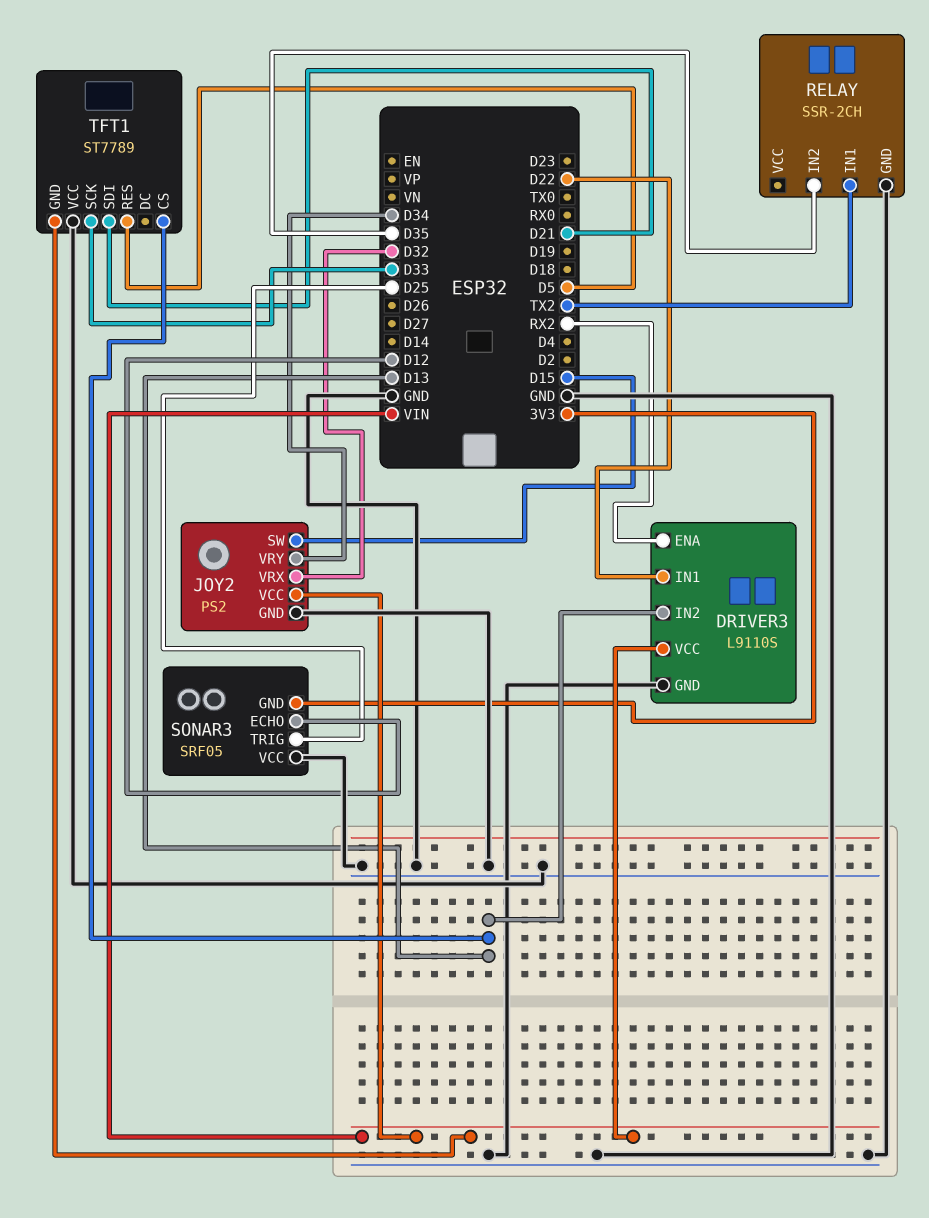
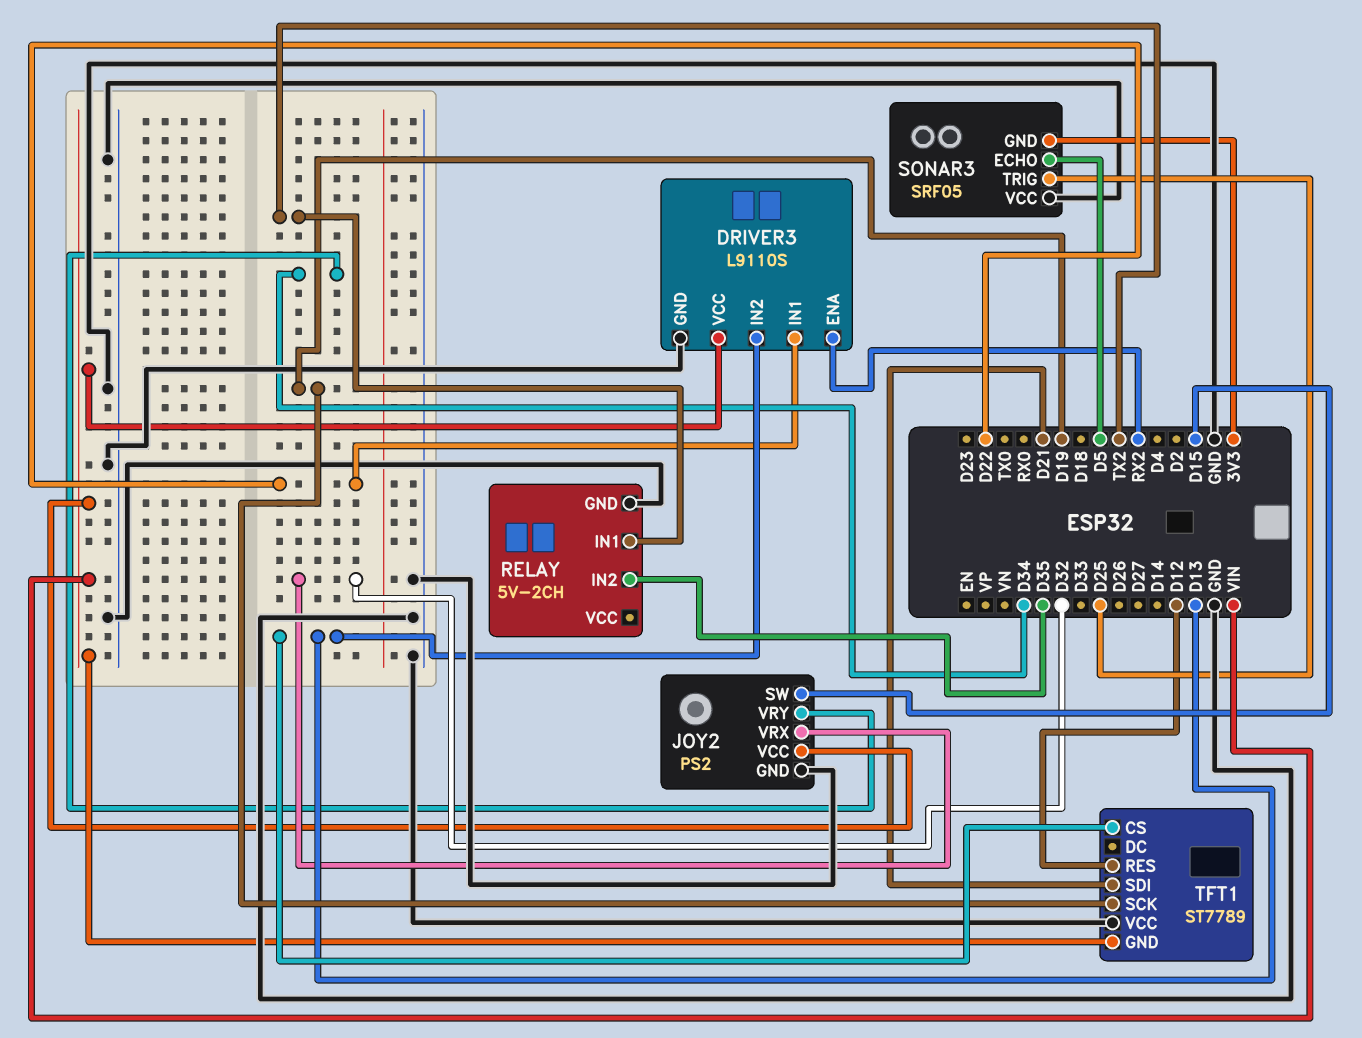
RELAY: SSR-2CH -> 5V-2CH
SONAR3 pin ECHO: D12 -> D5
TFT1 pin RES: D5 -> D12
TFT1 pin SCK: D33 -> D19

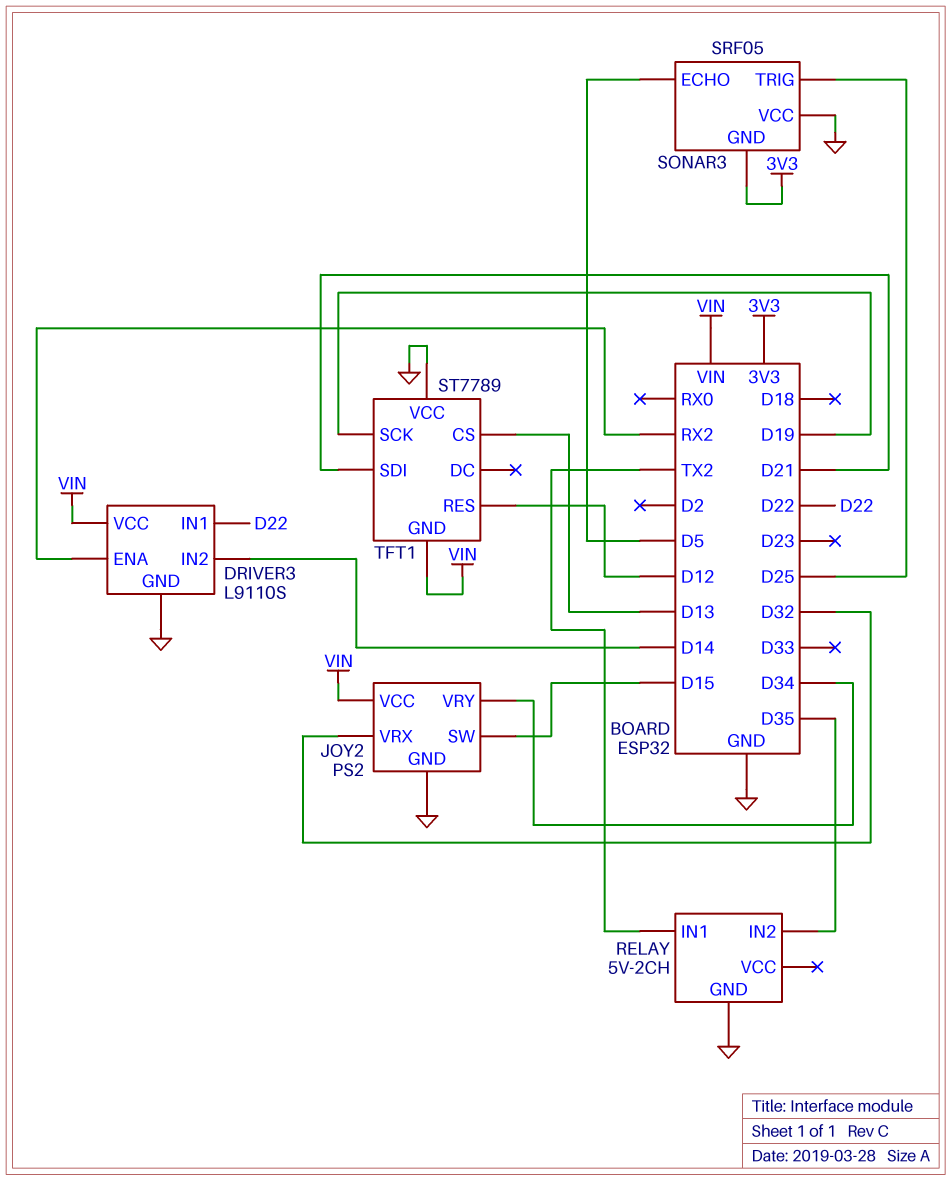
DRIVER3 pin IN2: D13 -> D14

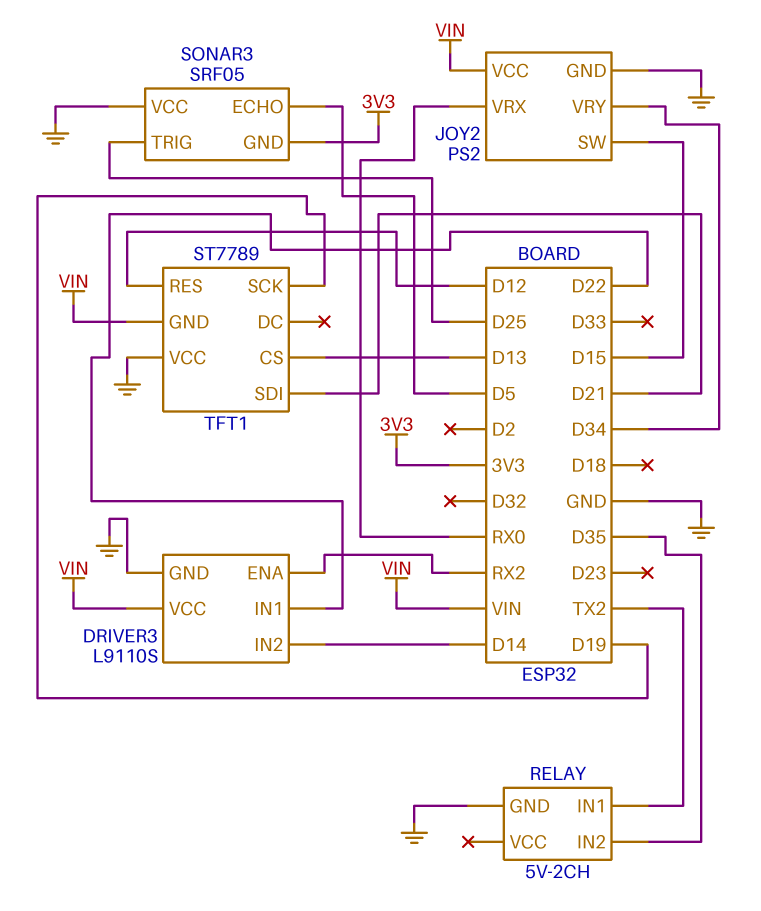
JOY2 pin VRX: D32 -> RX0

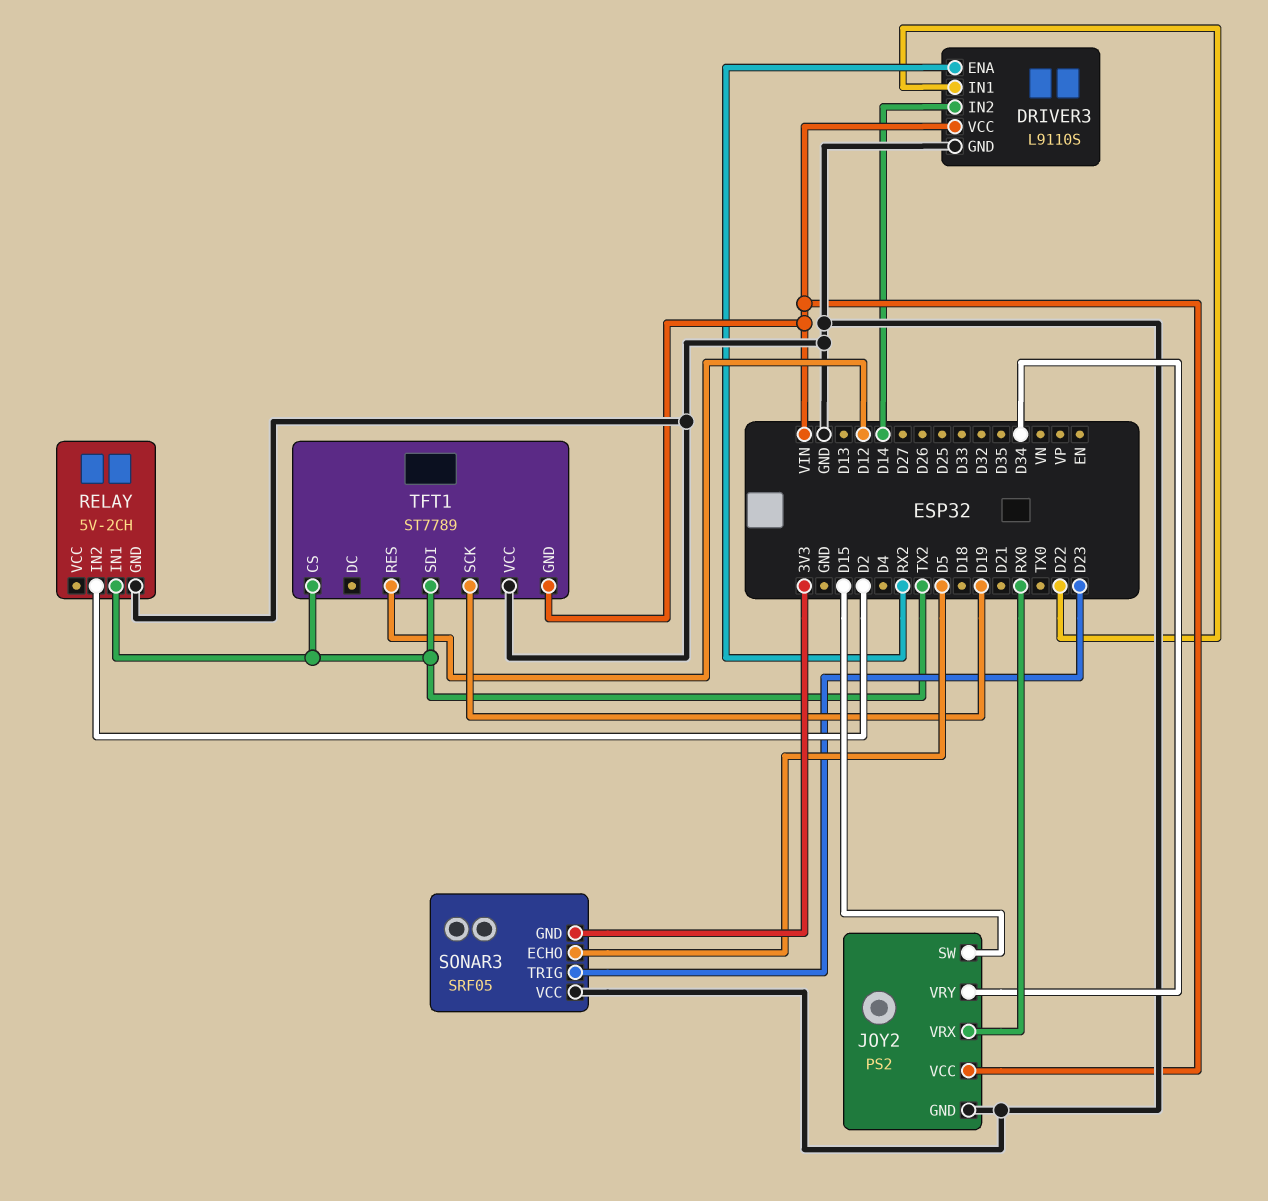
RELAY pin IN2: D35 -> D2
SONAR3 pin TRIG: D25 -> D23
TFT1 pin CS: D13 -> TX2
TFT1 pin SDI: D21 -> TX2

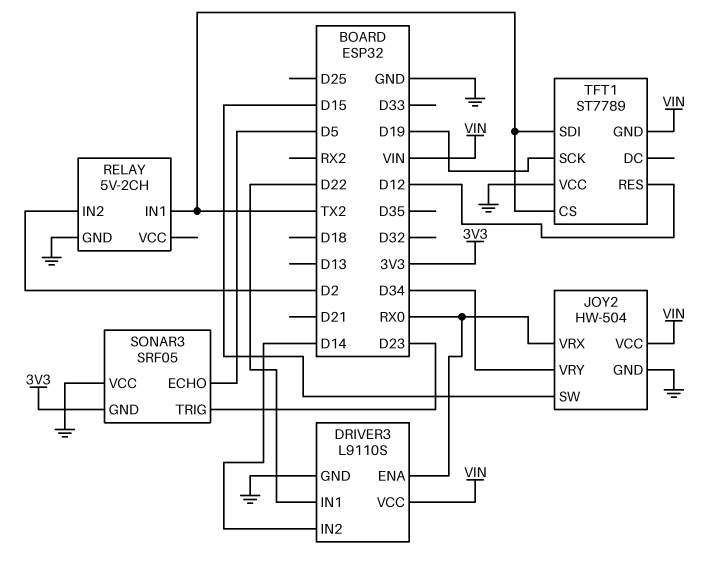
DRIVER3 pin ENA: RX2 -> RX0
JOY2: PS2 -> HW-504

